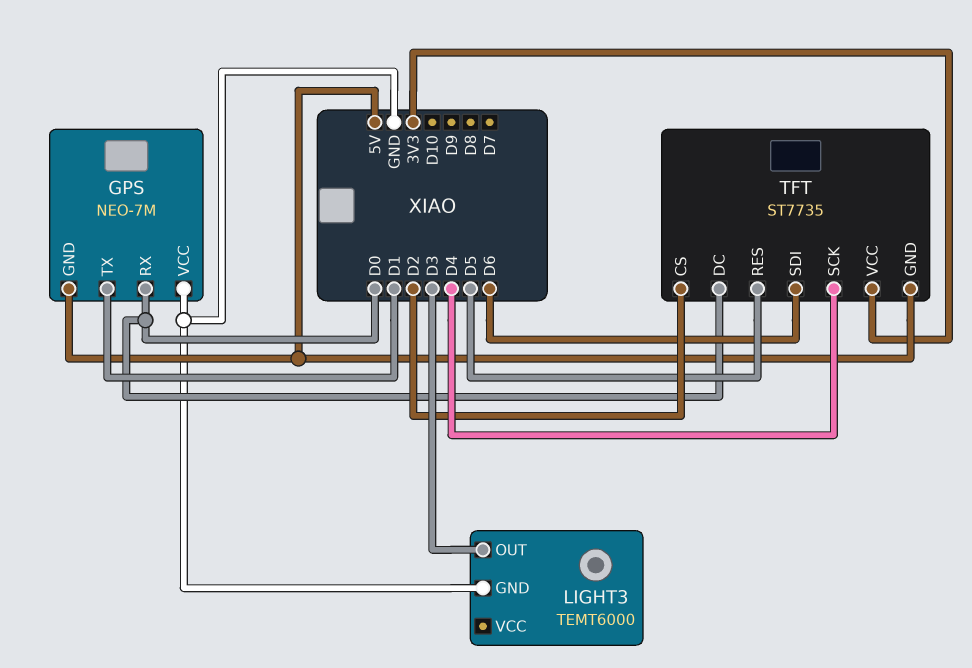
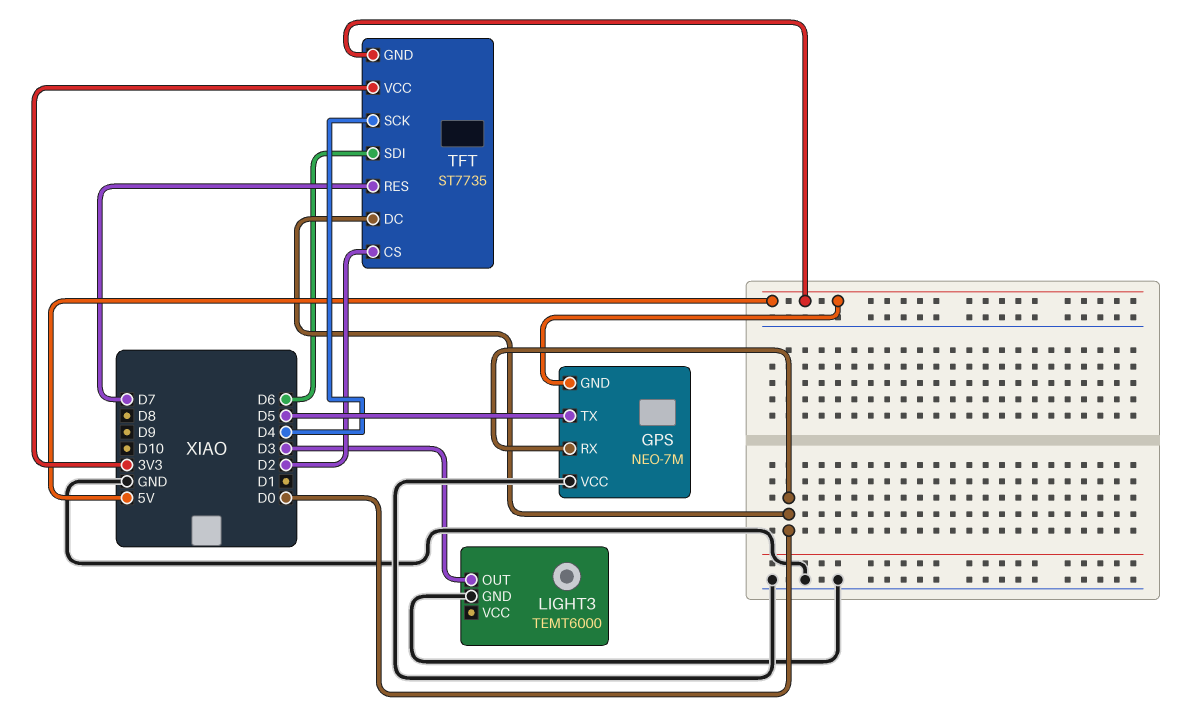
GPS pin TX: D1 -> D5
TFT pin RES: D5 -> D7

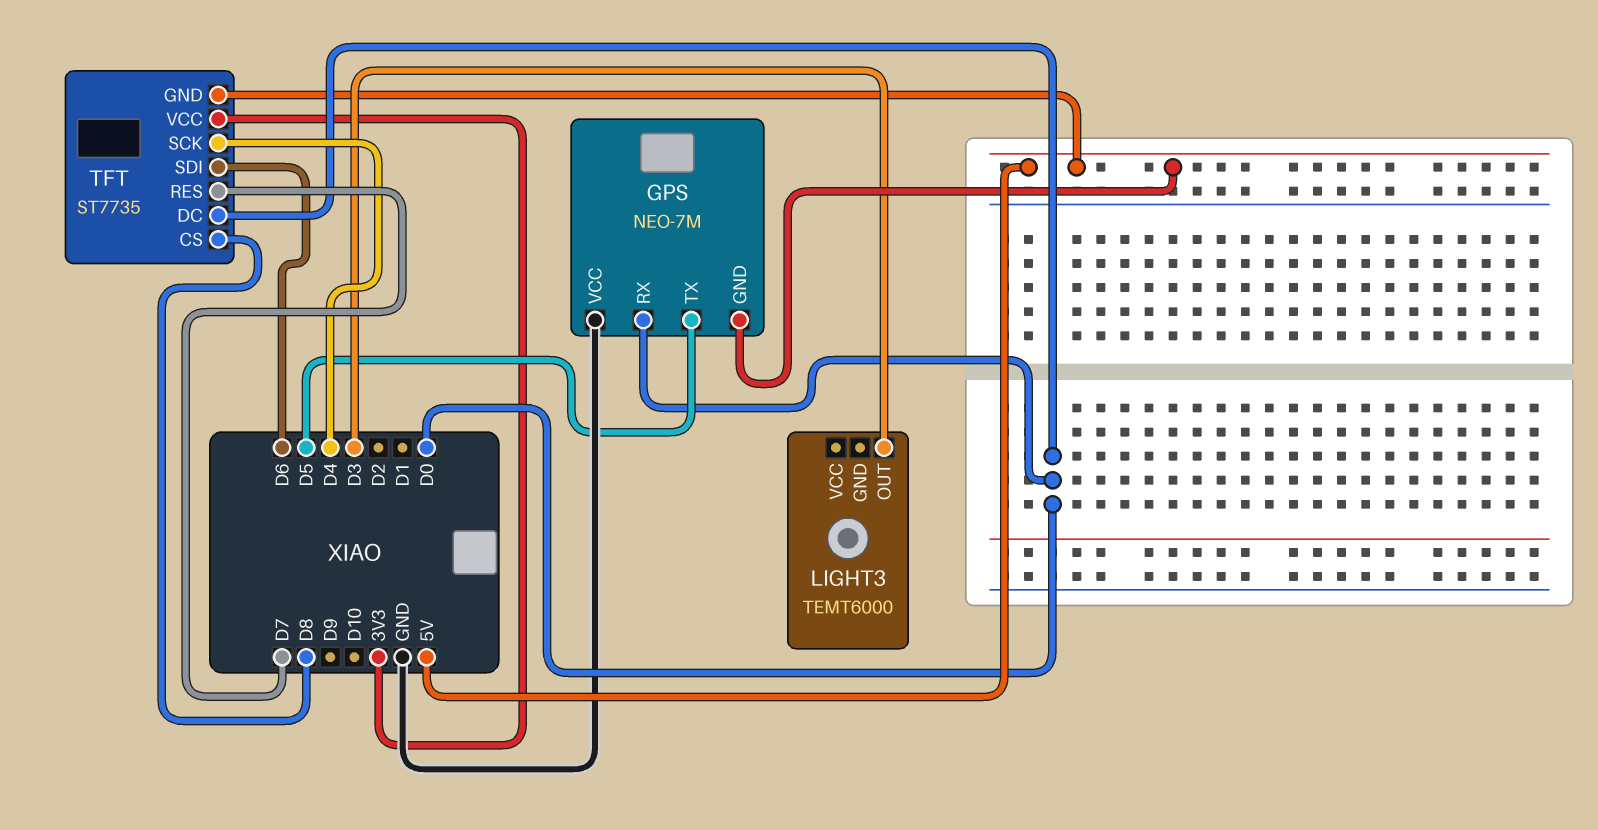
LIGHT3 pin GND: GND -> none
TFT pin CS: D2 -> D8

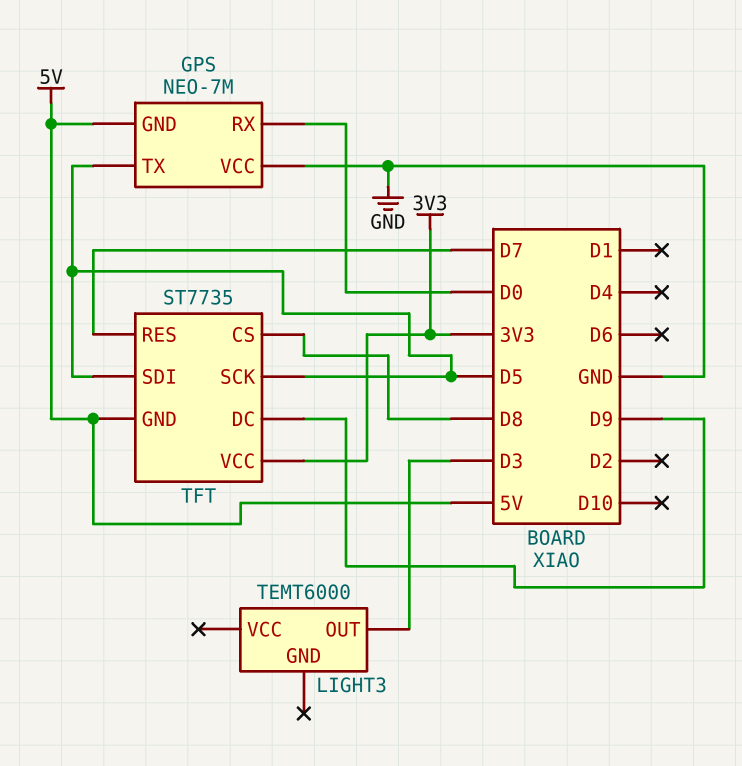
TFT pin DC: D0 -> D9
TFT pin SCK: D4 -> D5
TFT pin SDI: D6 -> D5

